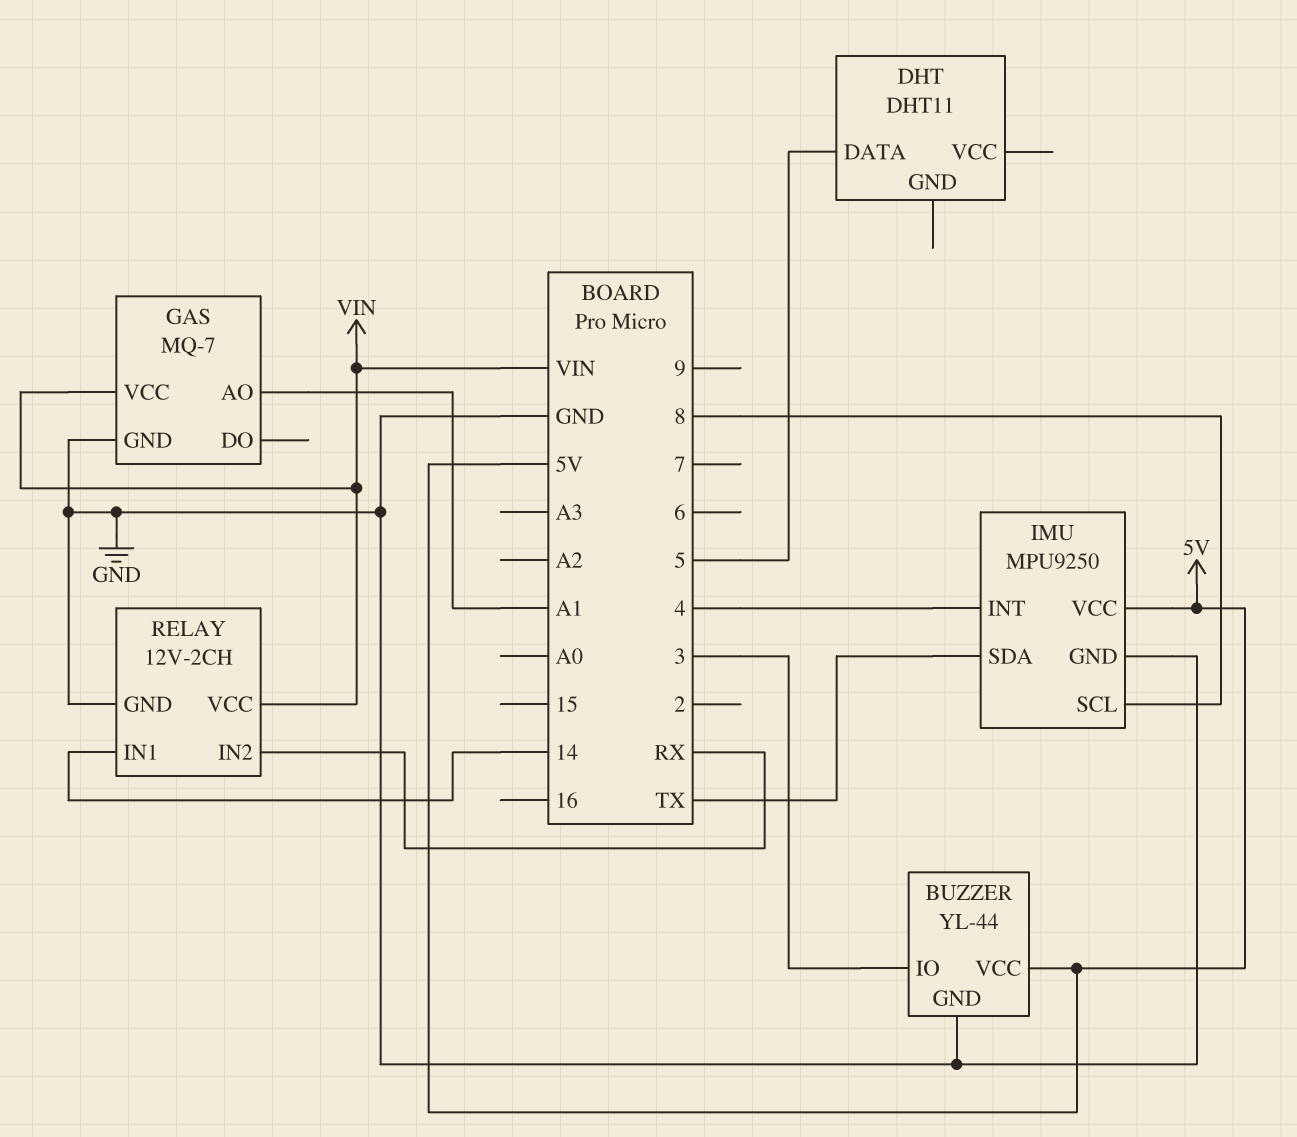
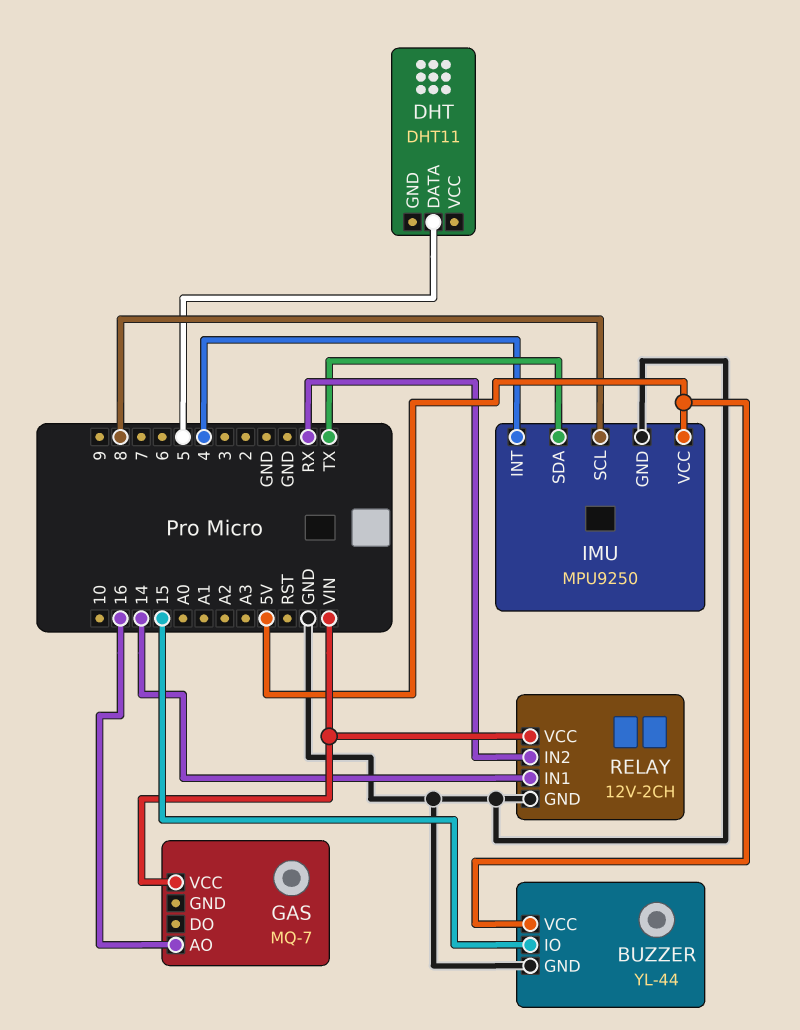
BUZZER pin IO: 3 -> 15
GAS pin AO: A1 -> 16
GAS pin GND: GND -> none

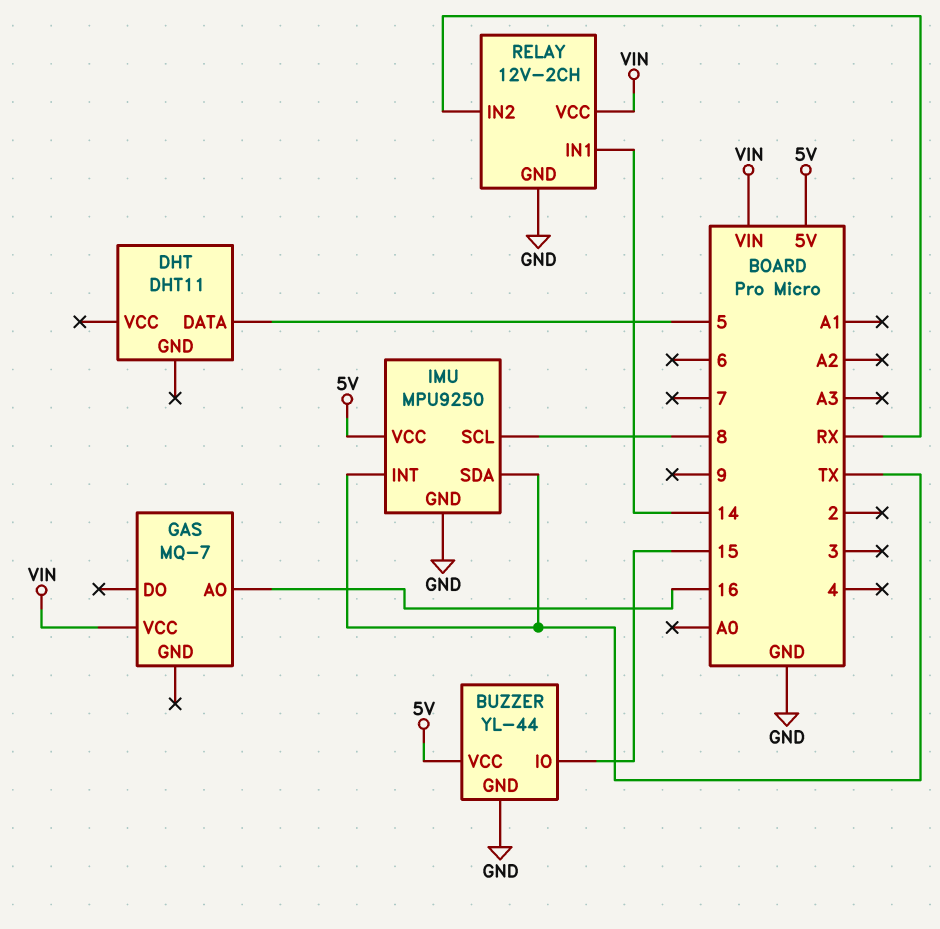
IMU pin INT: 4 -> TX

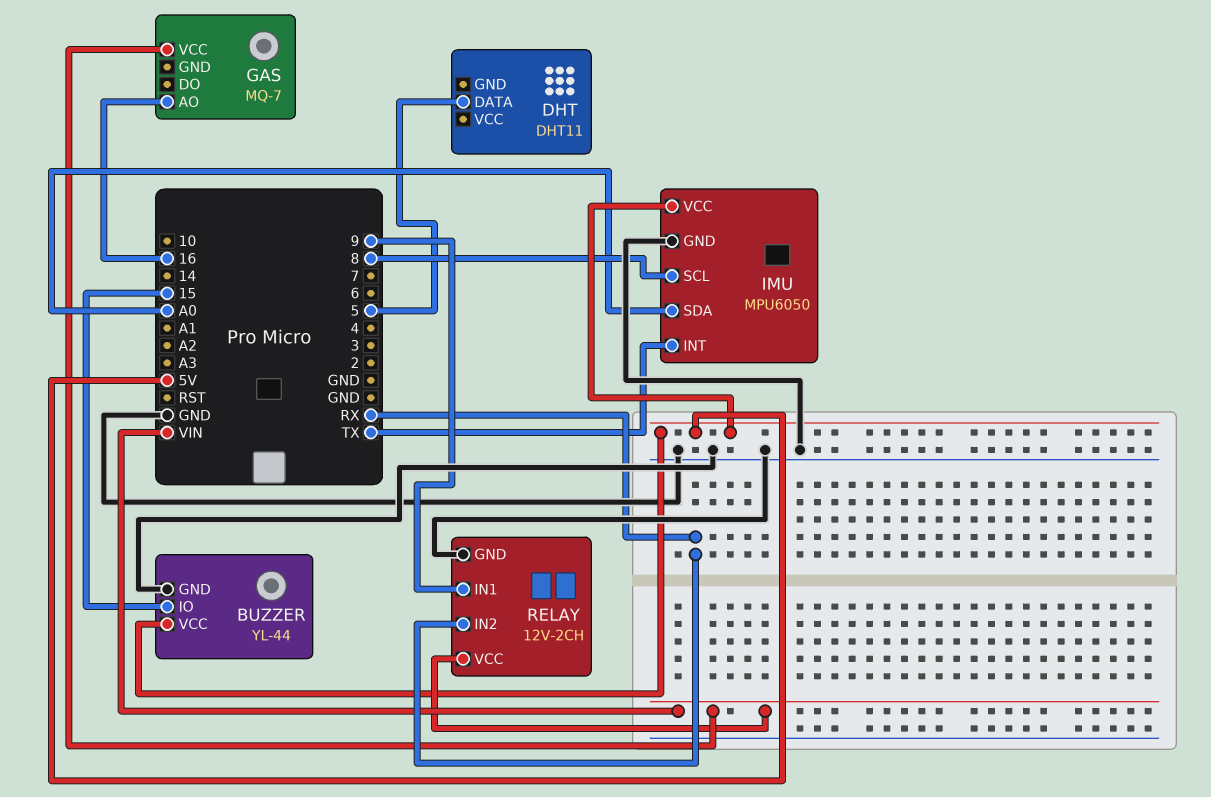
IMU: MPU9250 -> MPU6050
IMU pin SDA: TX -> A0
RELAY pin IN1: 14 -> 9

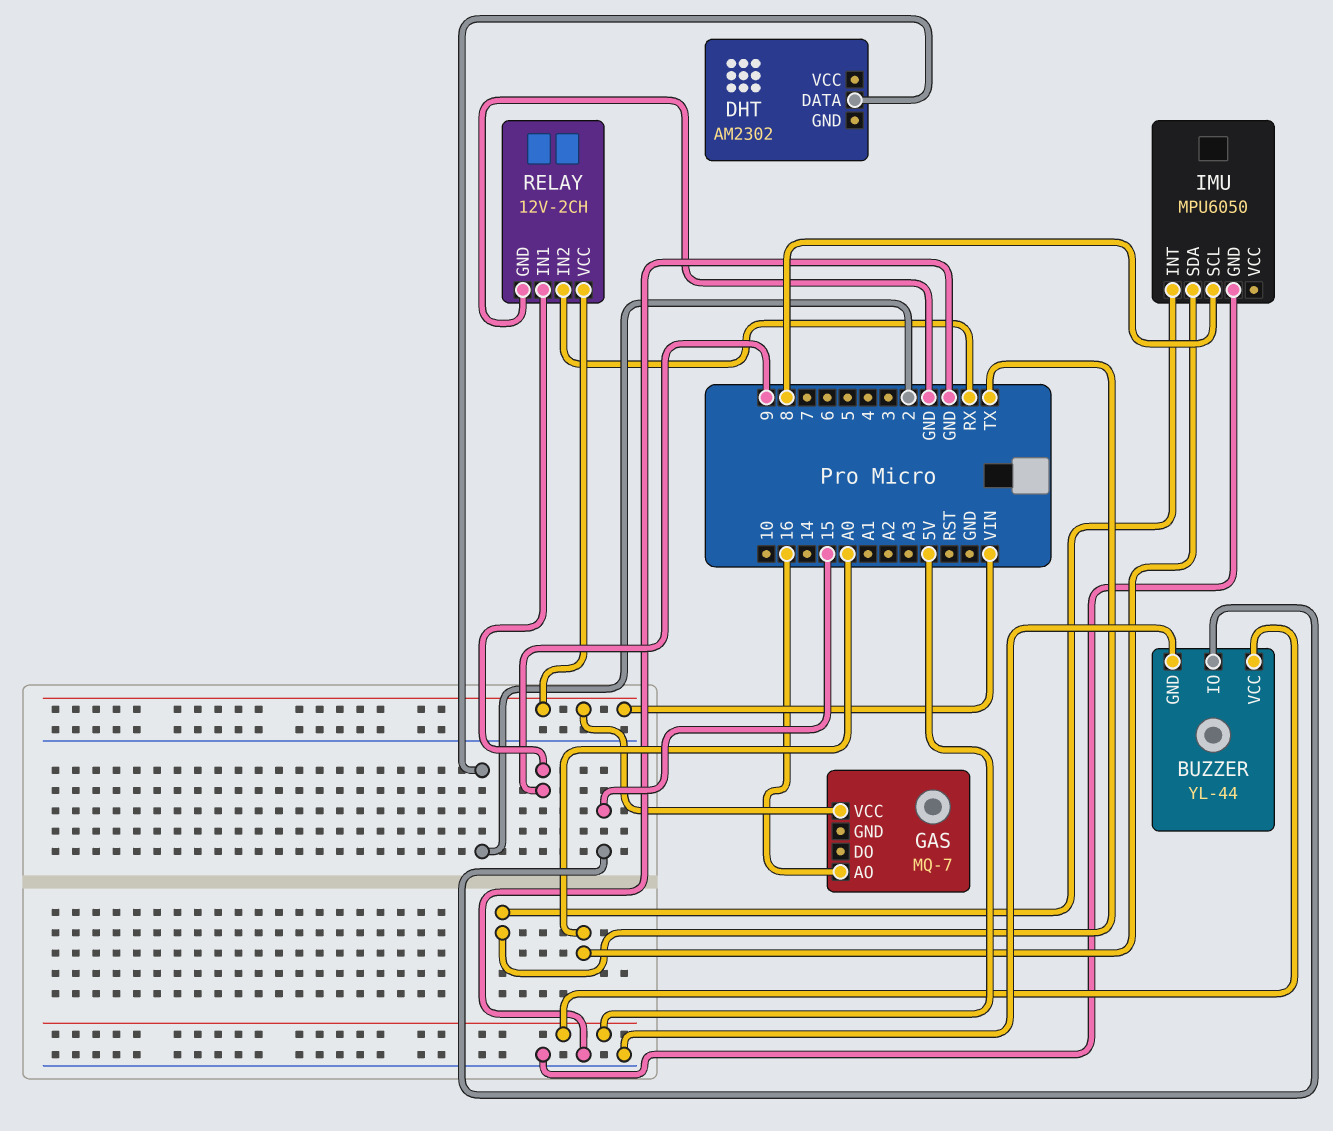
DHT: DHT11 -> AM2302
DHT pin DATA: 5 -> 2
IMU pin VCC: 5V -> none

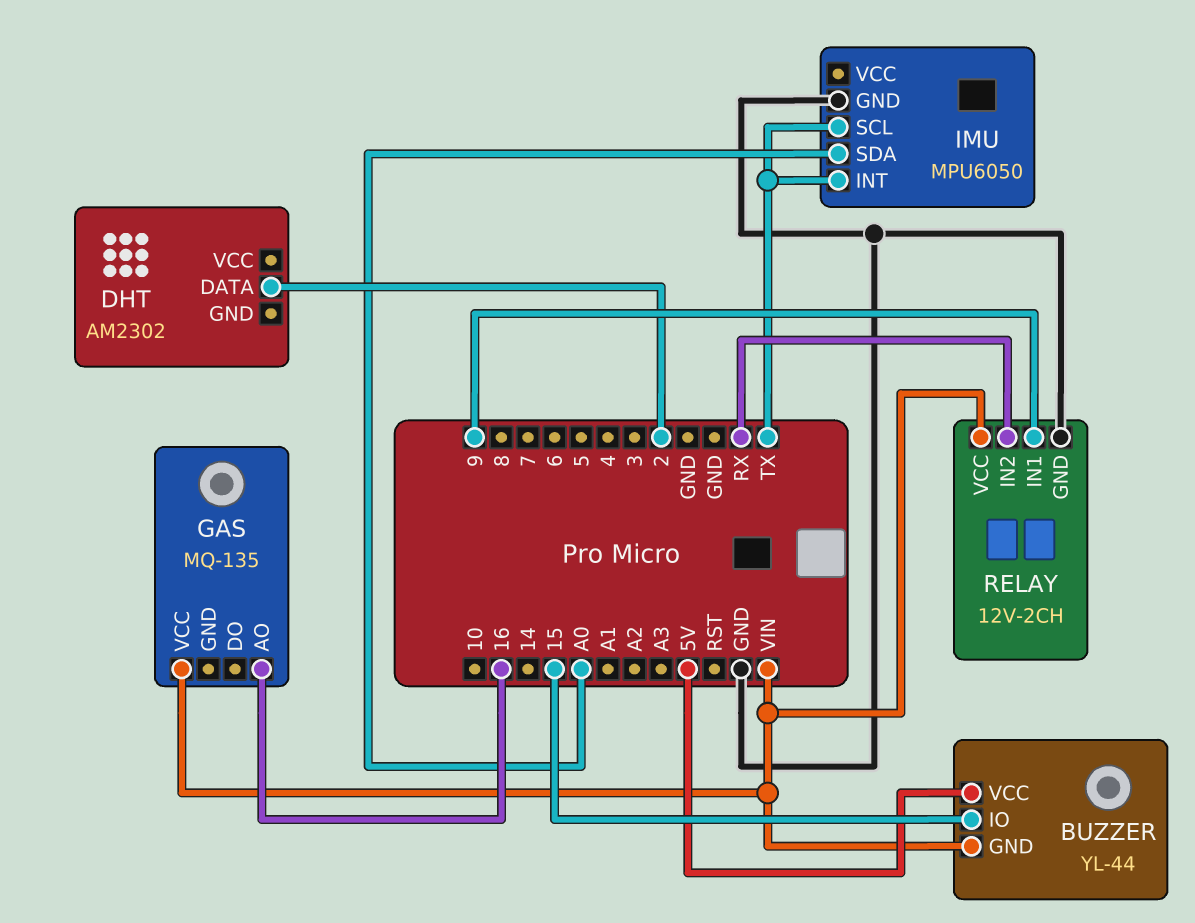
BUZZER pin GND: GND -> VIN
GAS: MQ-7 -> MQ-135
IMU pin SCL: 8 -> TX

